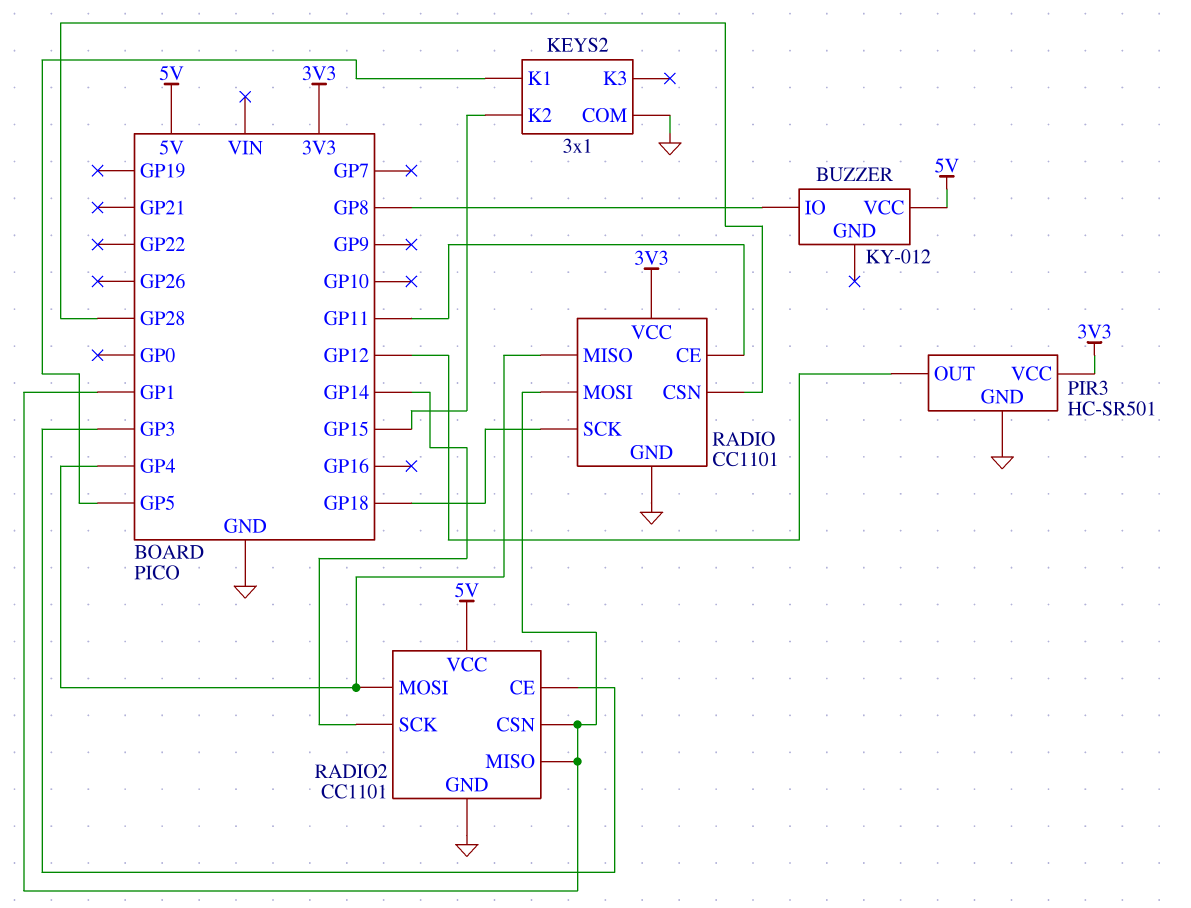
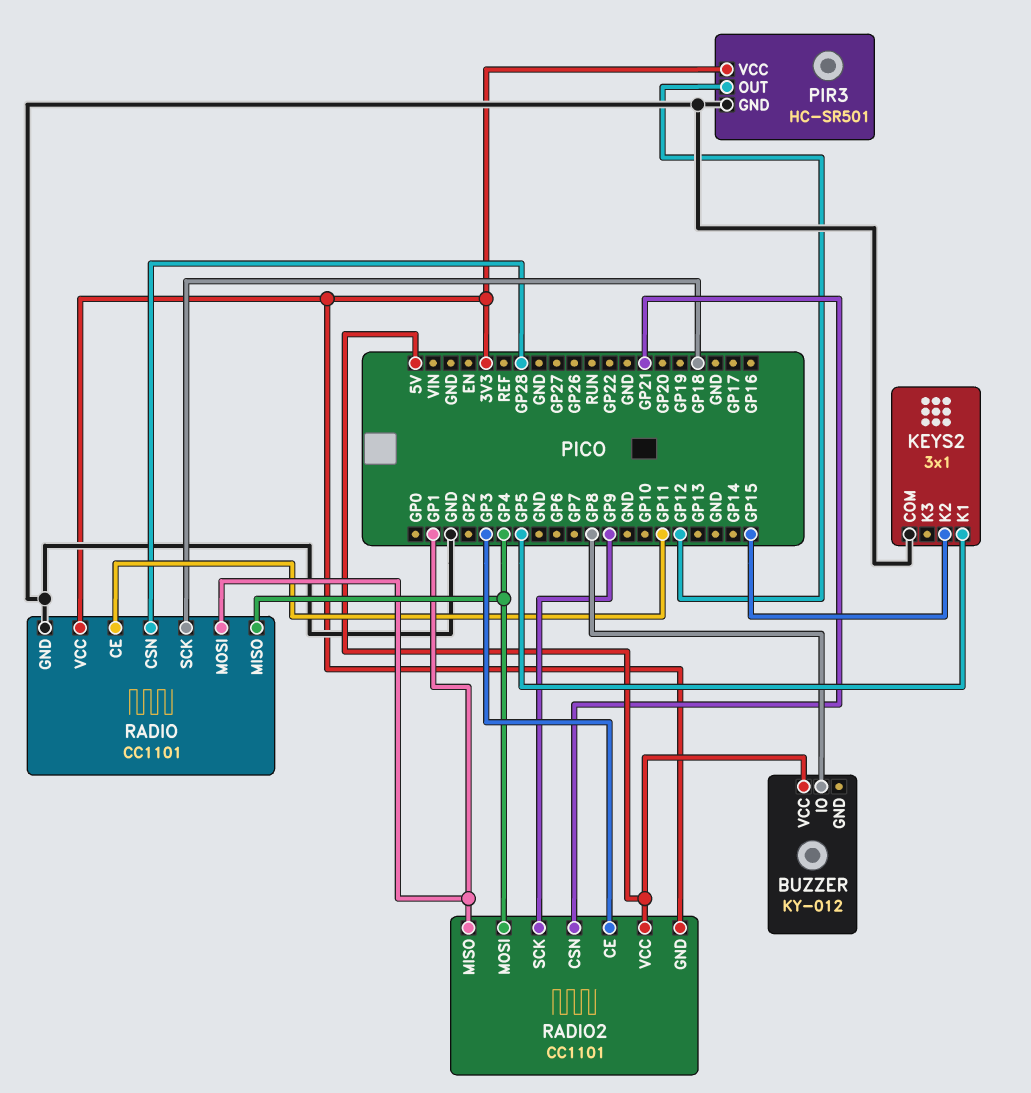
RADIO2 pin CSN: GP1 -> GP21
RADIO2 pin GND: GND -> 3V3
RADIO2 pin SCK: GP14 -> GP9

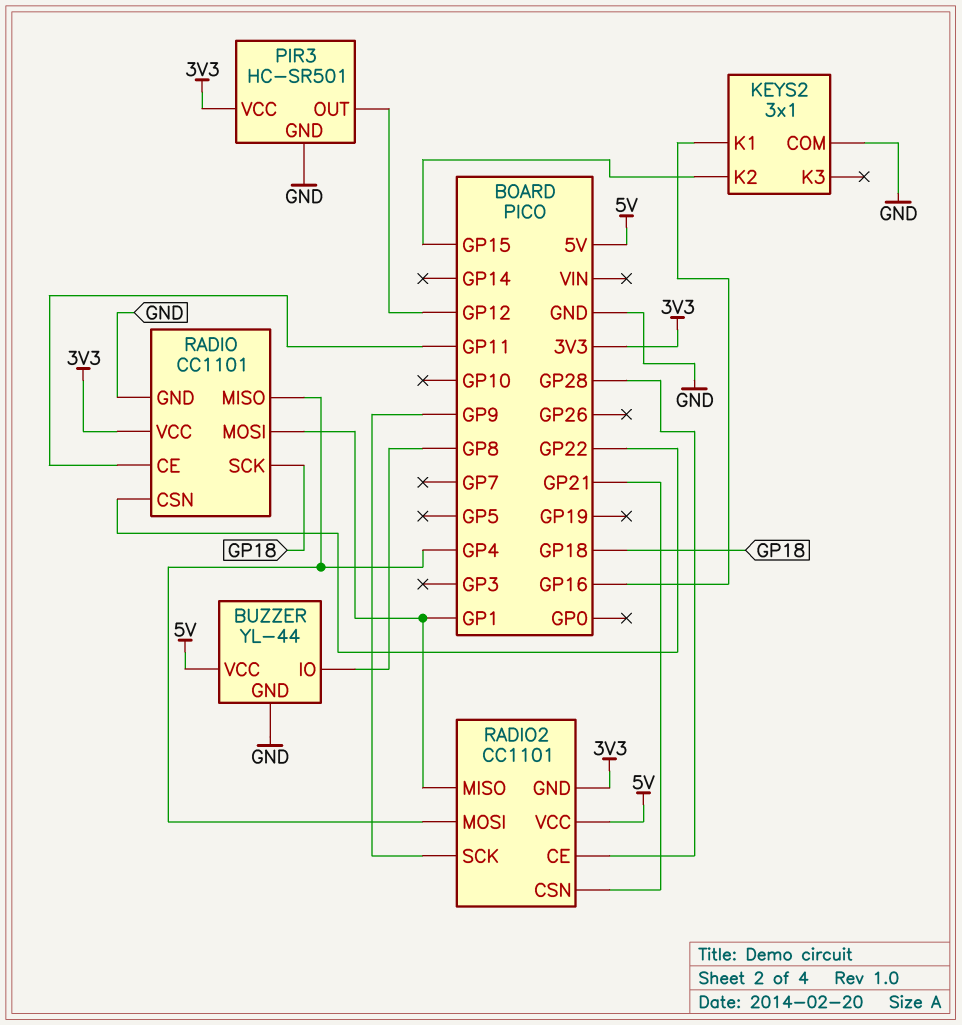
BUZZER: KY-012 -> YL-44
BUZZER pin GND: none -> GND
KEYS2 pin K1: GP5 -> GP16
RADIO pin CSN: GP28 -> GP22
RADIO2 pin CE: GP3 -> GP28

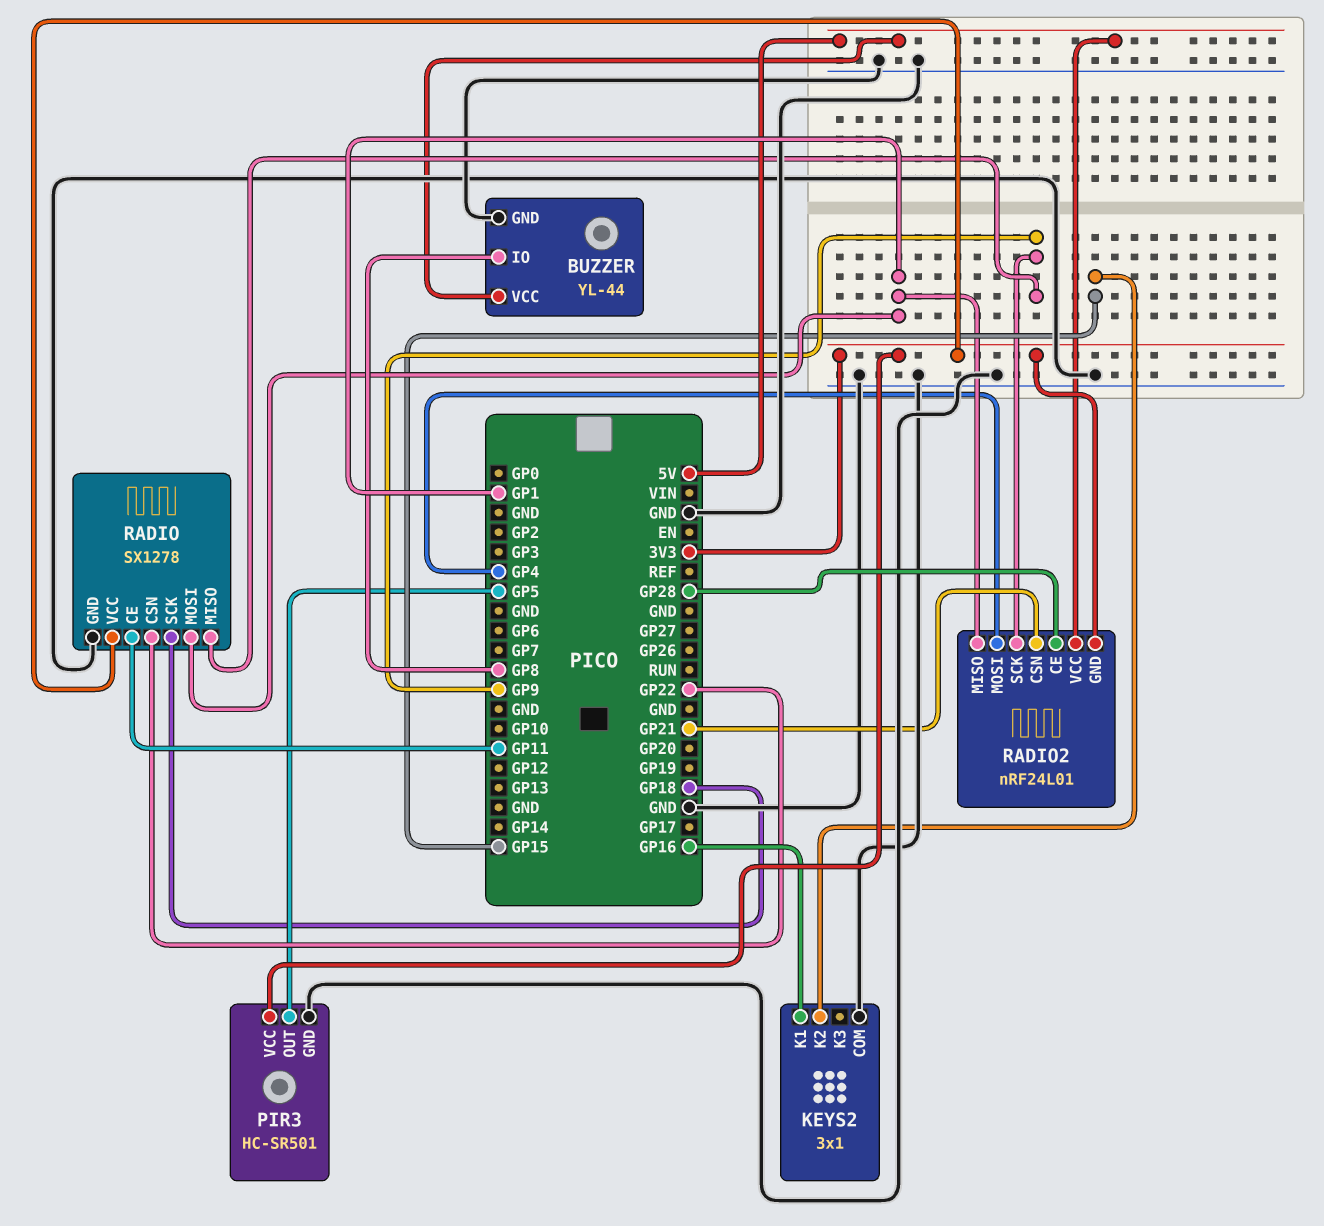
PIR3 pin OUT: GP12 -> GP5
RADIO: CC1101 -> SX1278
RADIO pin MISO: GP4 -> GP9
RADIO2: CC1101 -> nRF24L01

